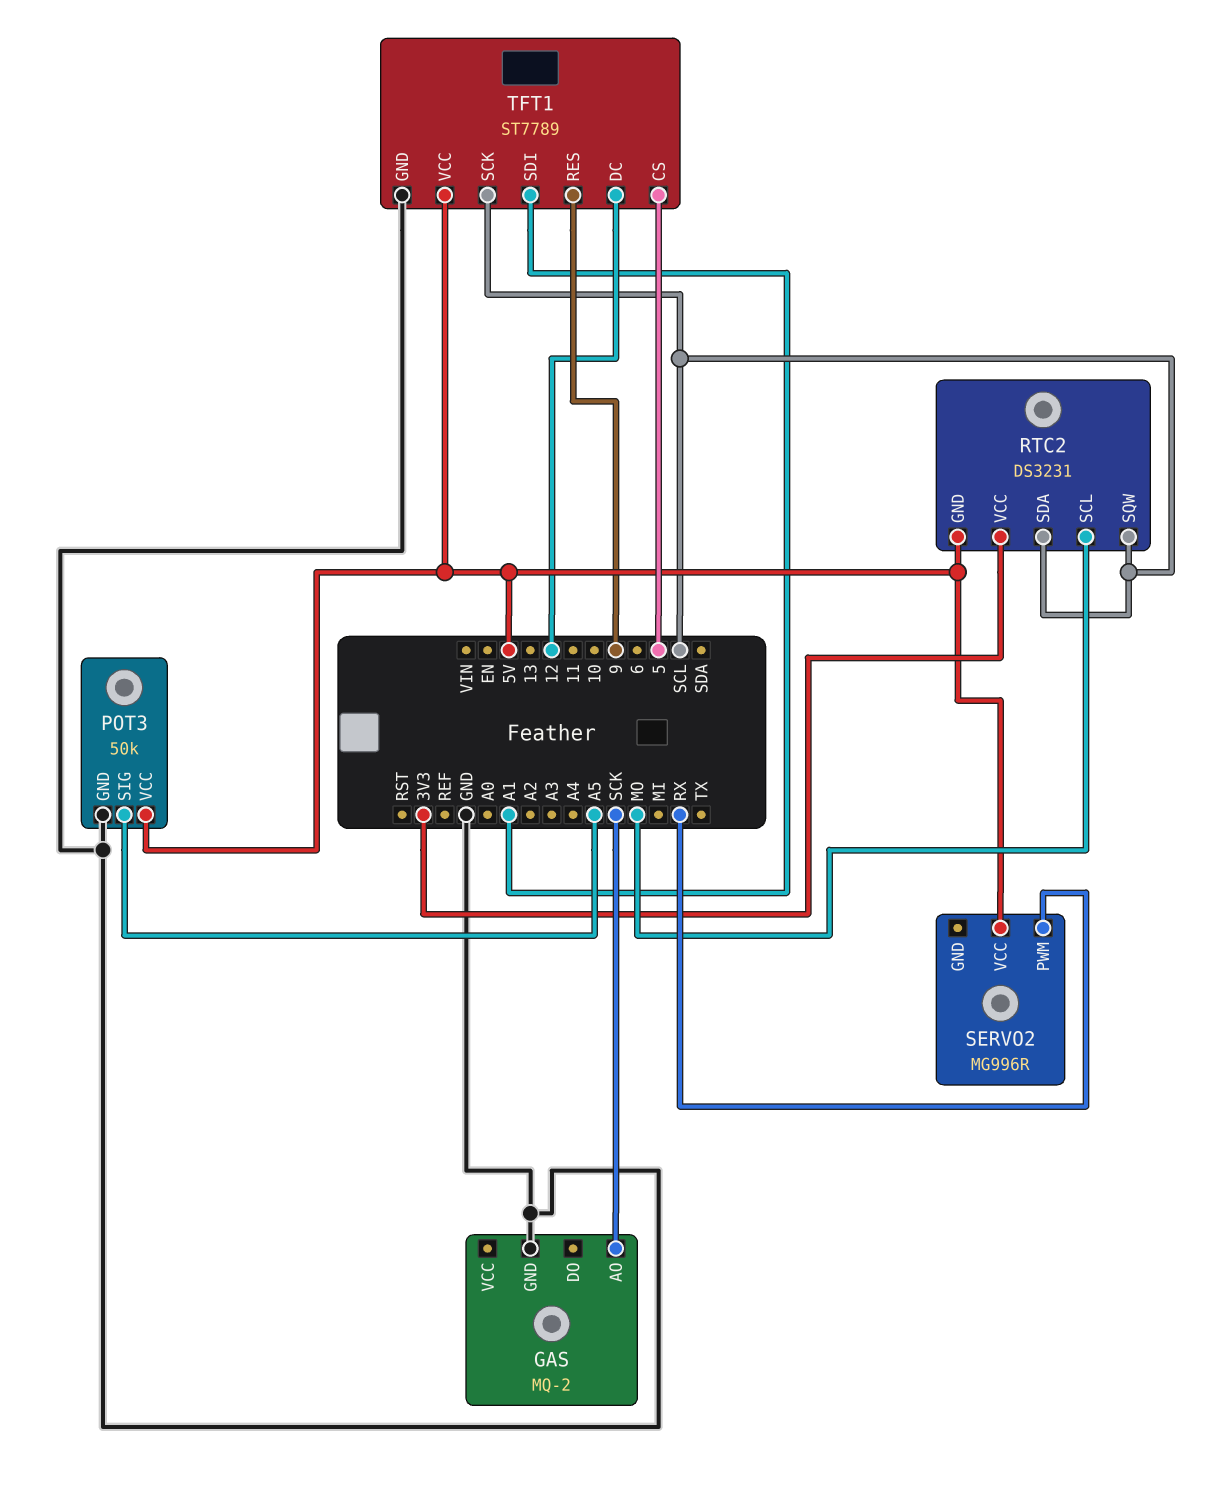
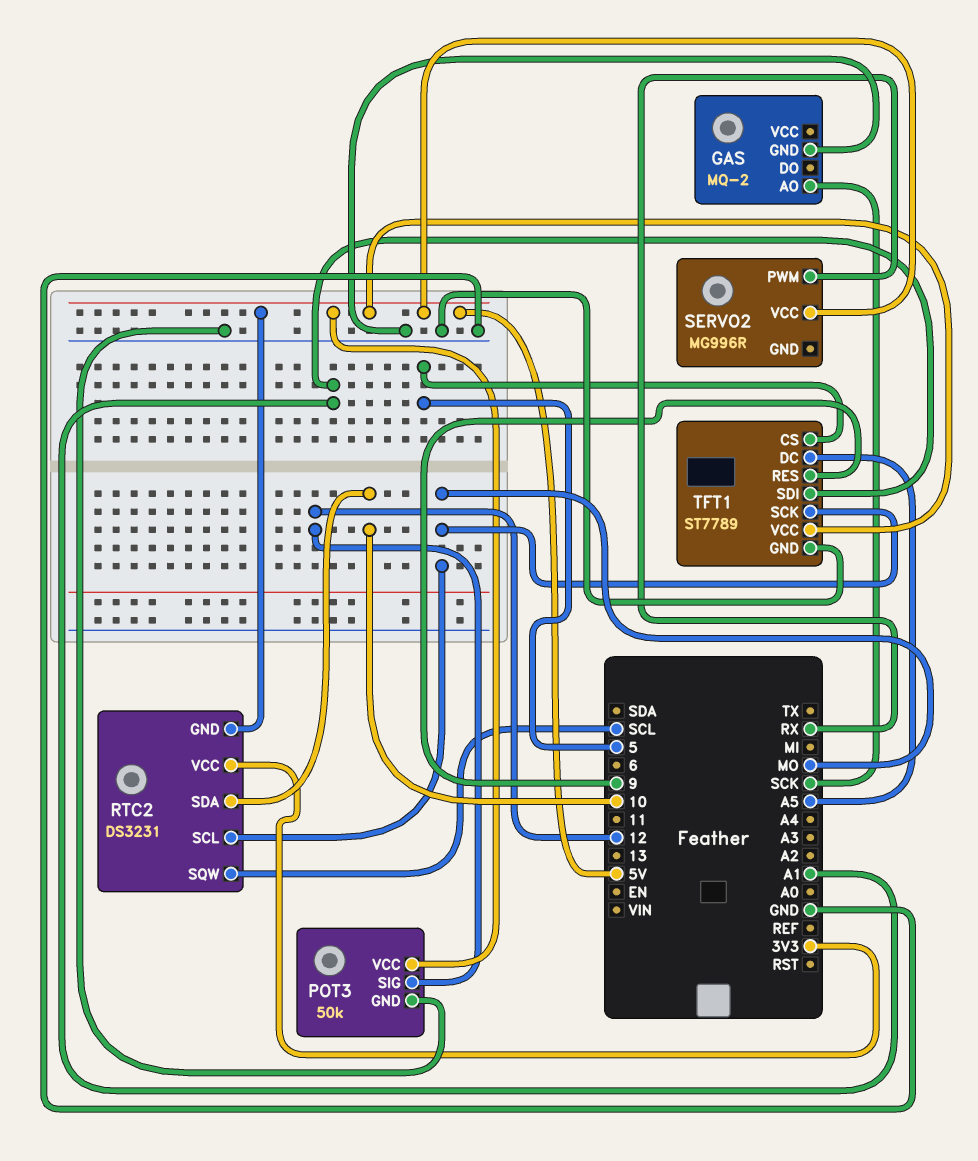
POT3 pin SIG: A5 -> 12
RTC2 pin SDA: SCL -> 10
TFT1 pin DC: 12 -> A5
TFT1 pin SCK: SCL -> MO

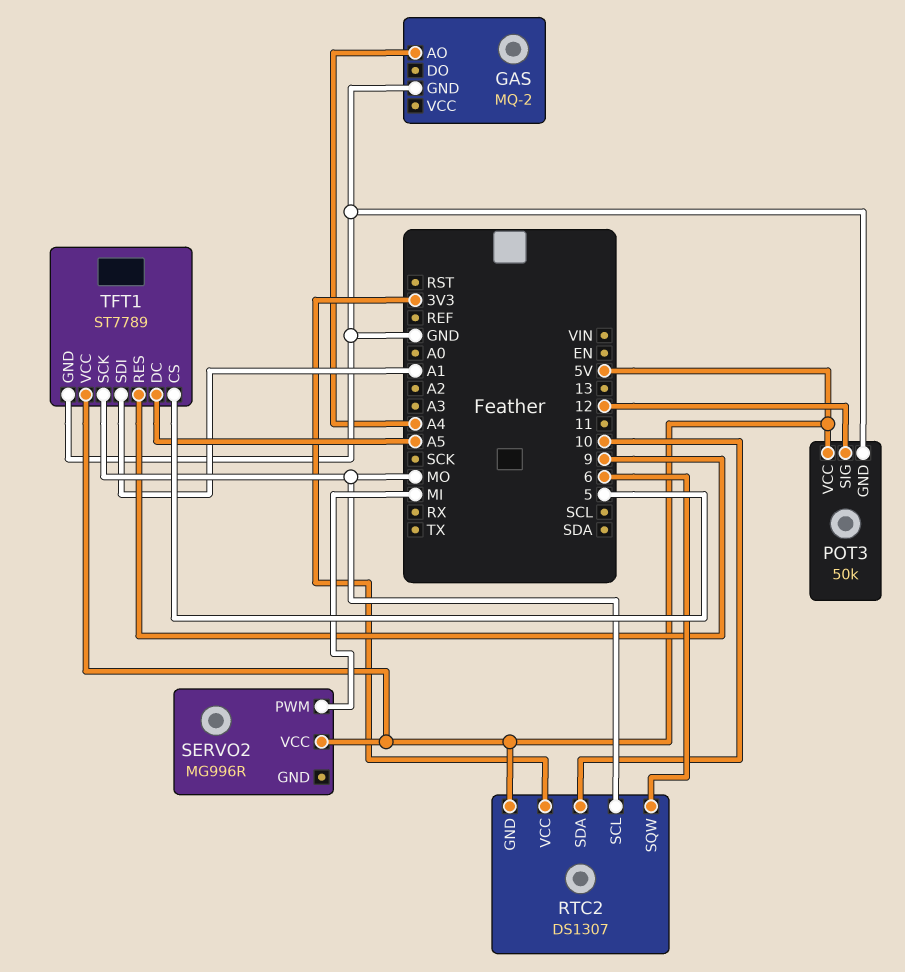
GAS pin AO: SCK -> A4
RTC2: DS3231 -> DS1307
RTC2 pin SQW: SCL -> 6
SERVO2 pin PWM: RX -> MI

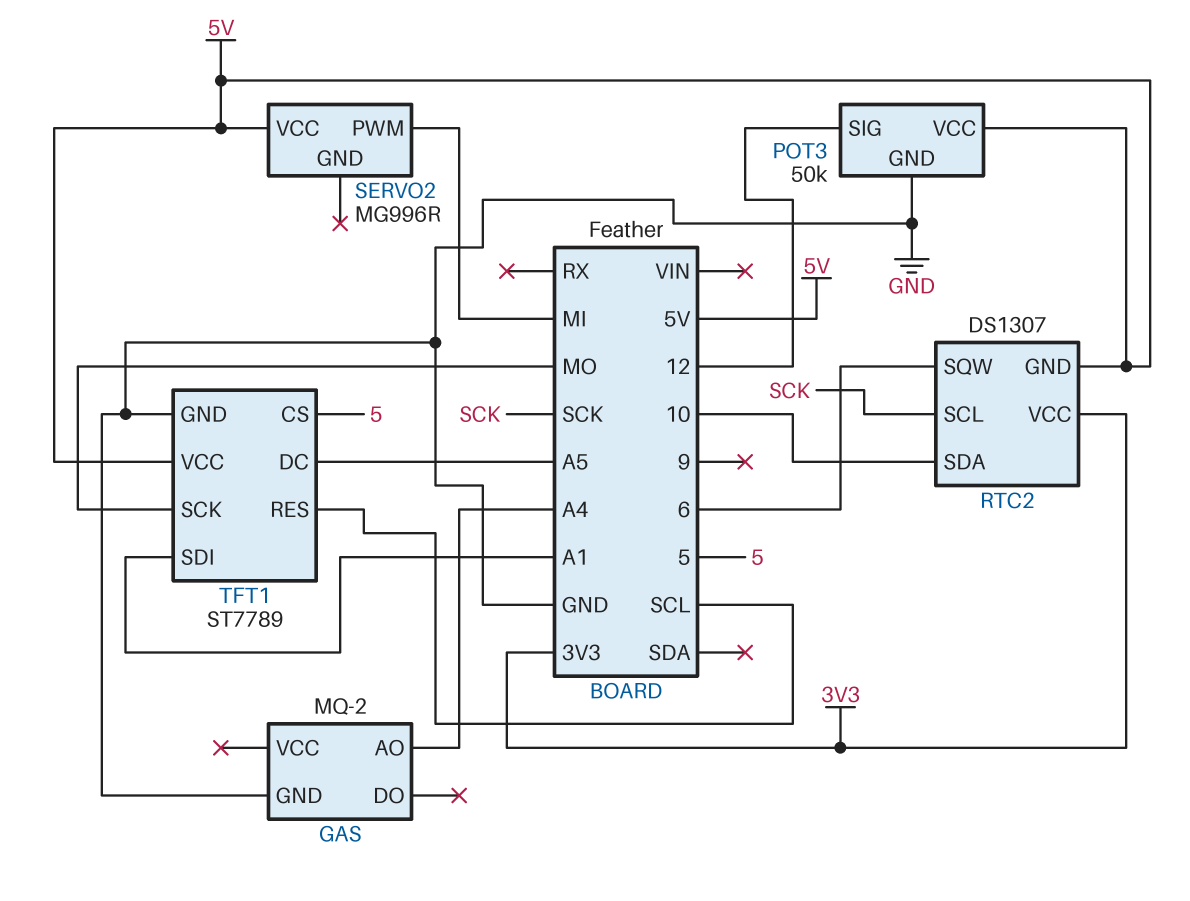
RTC2 pin SCL: MO -> SCK
TFT1 pin RES: 9 -> SCL

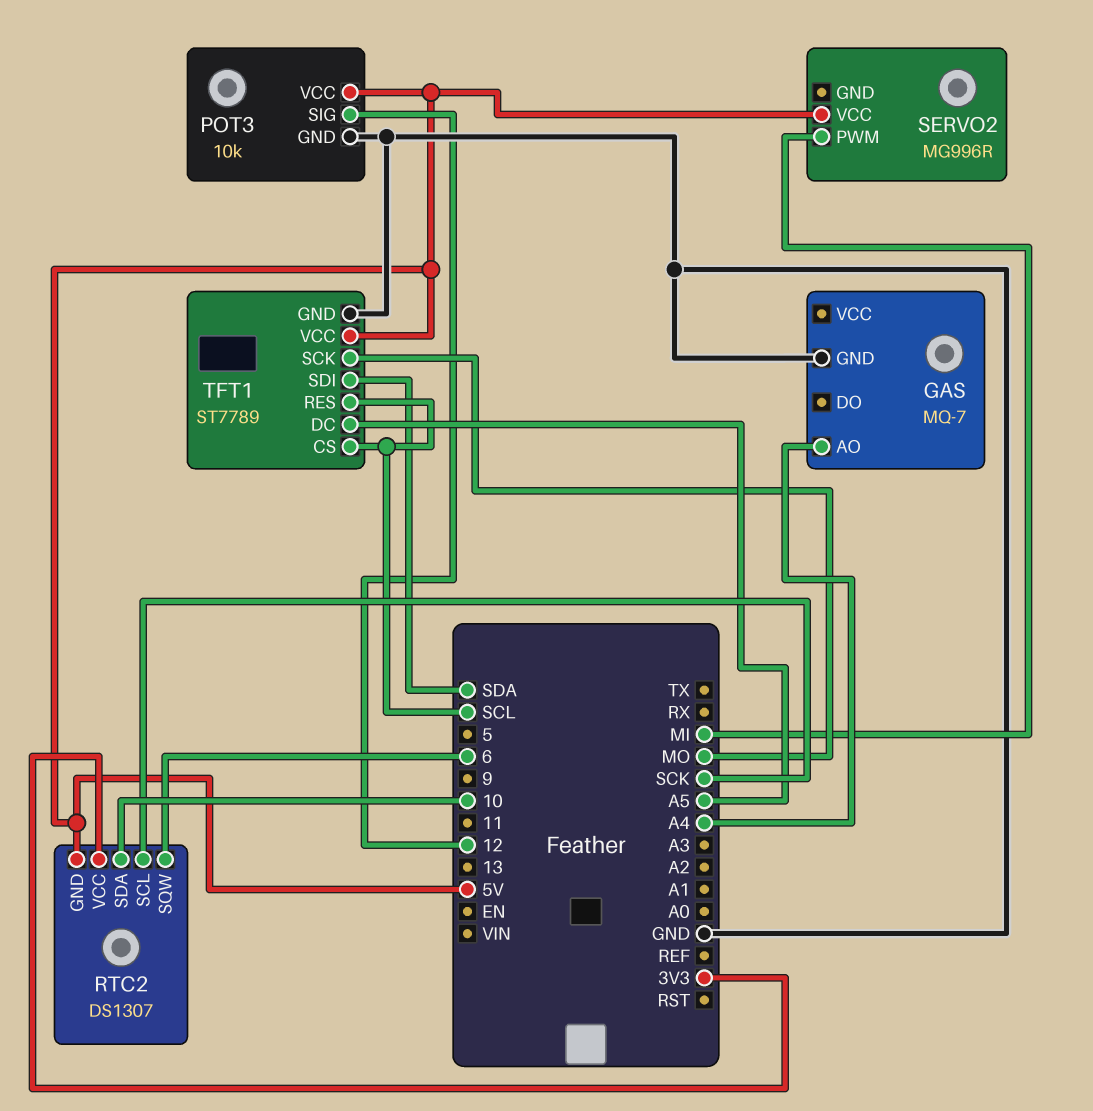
GAS: MQ-2 -> MQ-7
POT3: 50k -> 10k
TFT1 pin CS: 5 -> SCL
TFT1 pin SDI: A1 -> SDA

